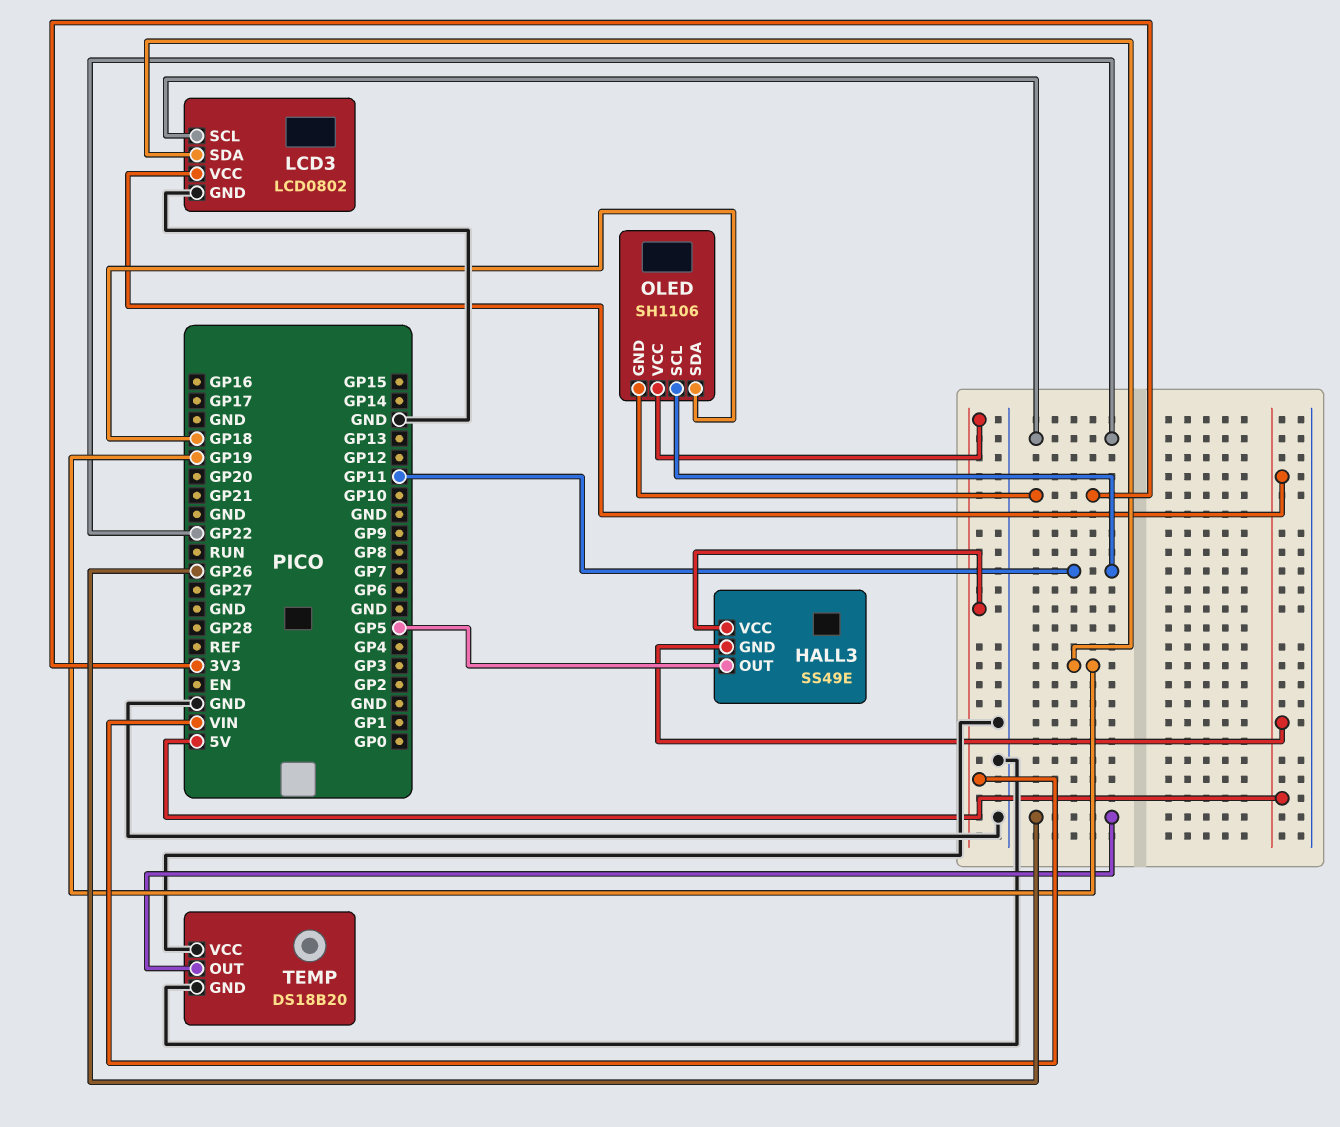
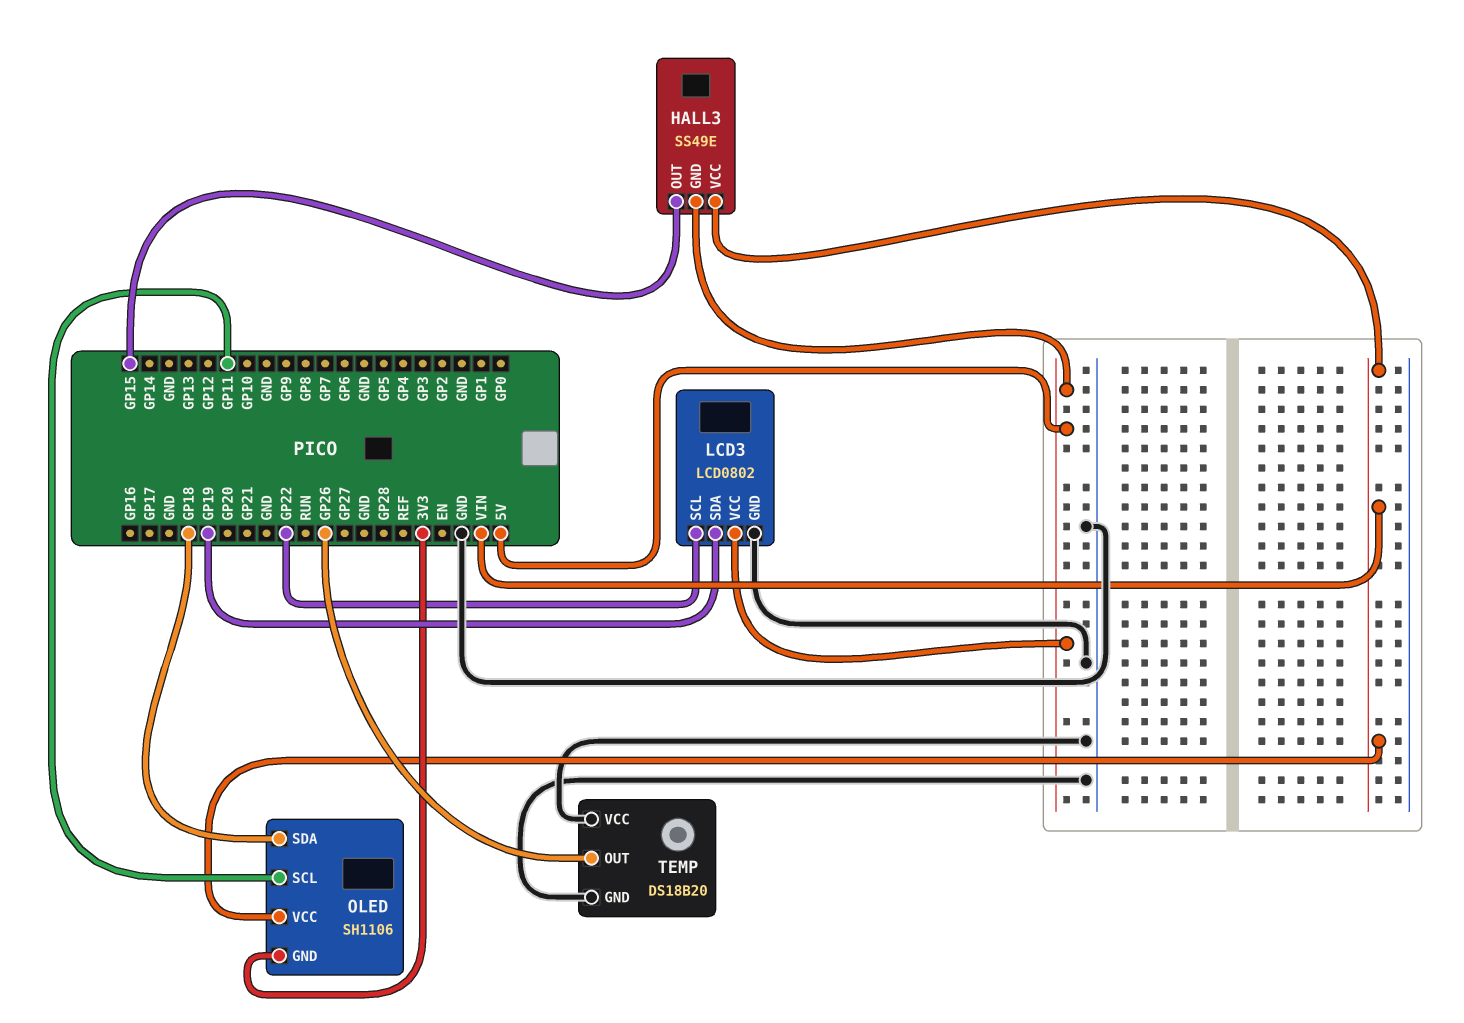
HALL3 pin OUT: GP5 -> GP15

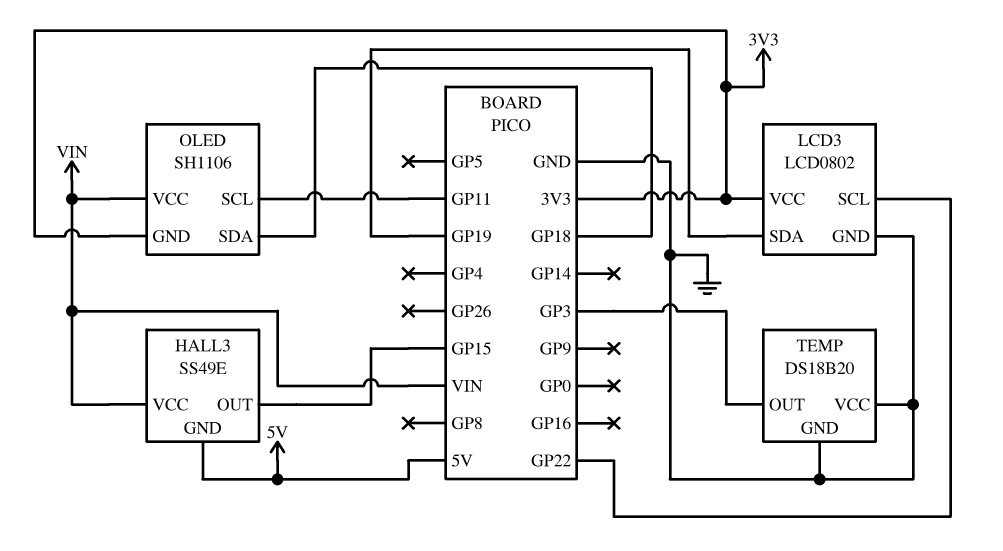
LCD3 pin VCC: 5V -> 3V3
TEMP pin OUT: GP26 -> GP3

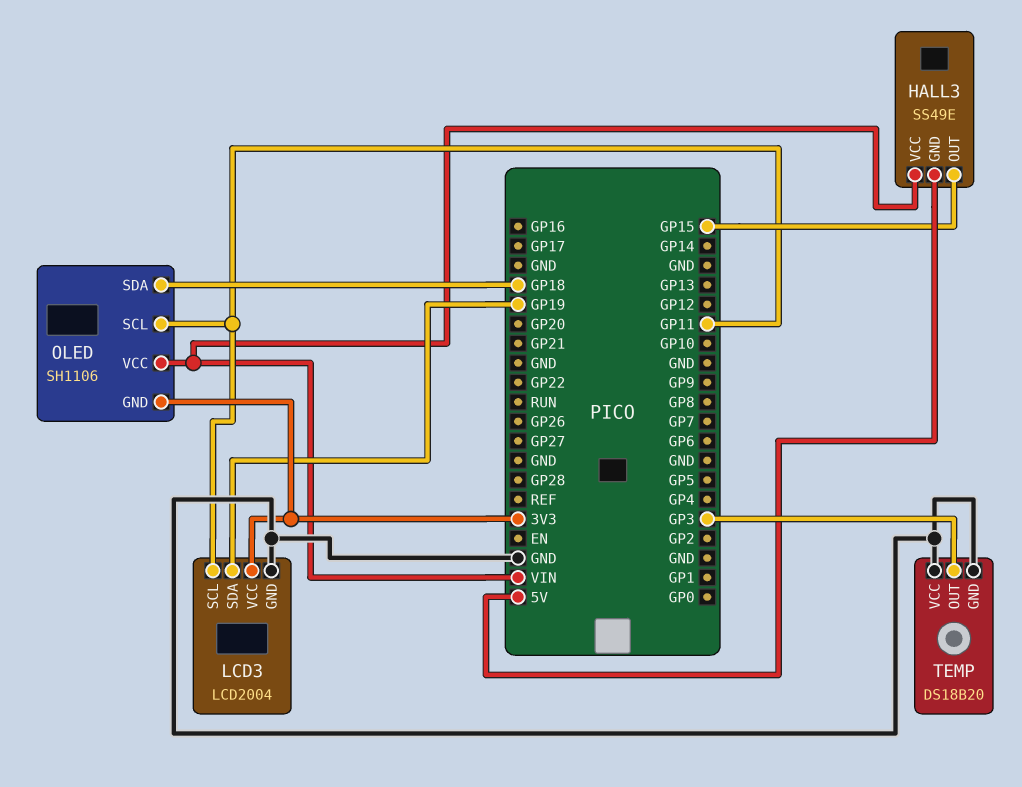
LCD3: LCD0802 -> LCD2004
LCD3 pin SCL: GP22 -> GP11

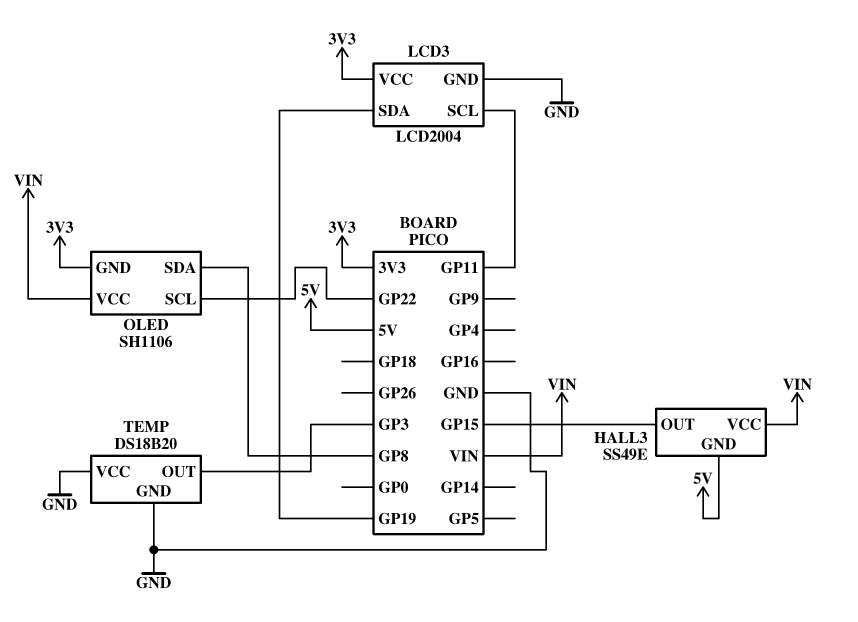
OLED pin SCL: GP11 -> GP22
OLED pin SDA: GP18 -> GP8

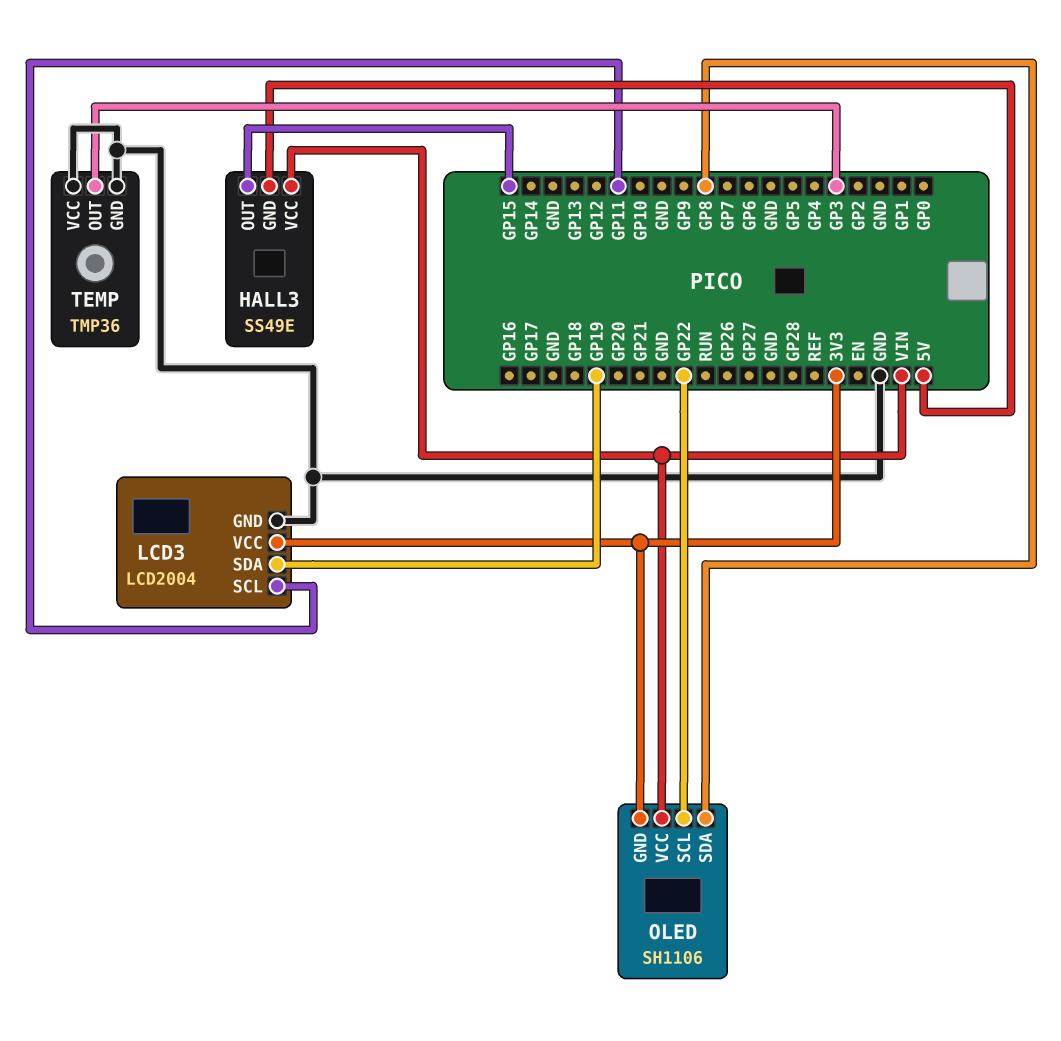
TEMP: DS18B20 -> TMP36

